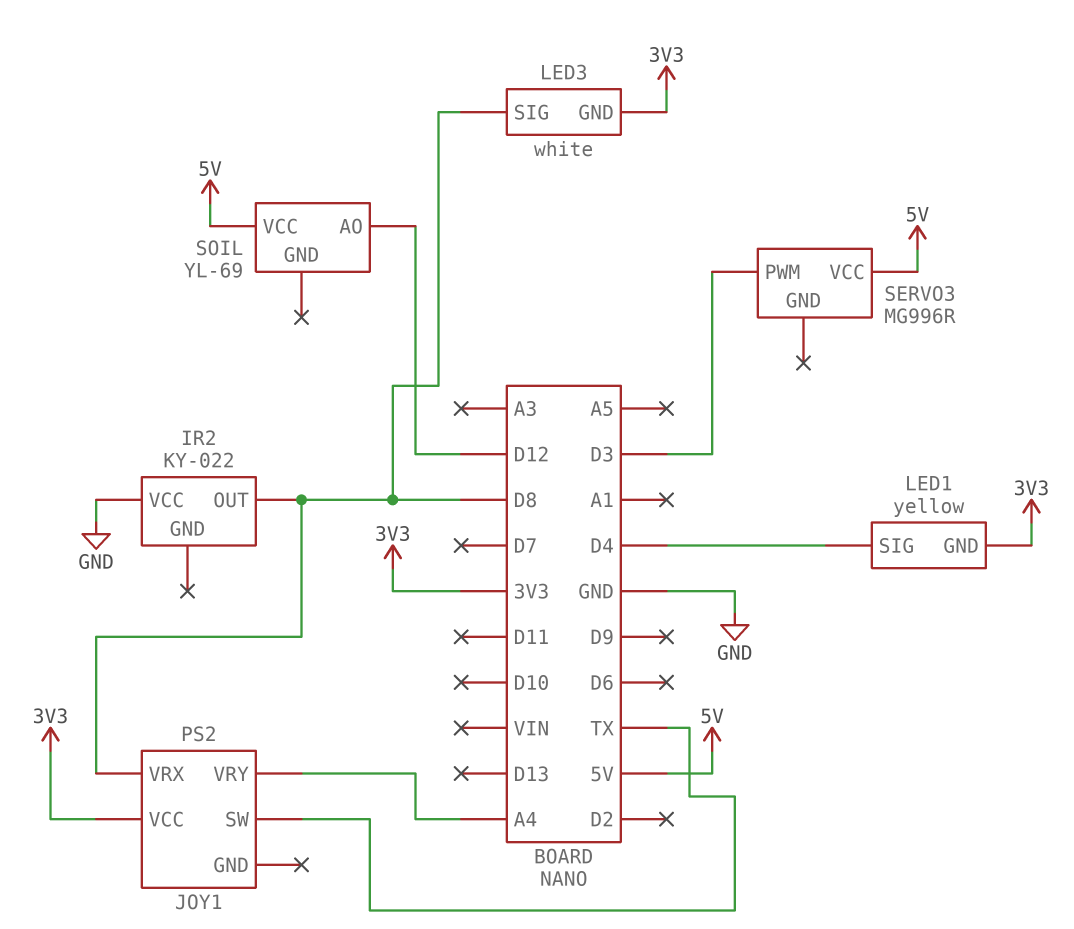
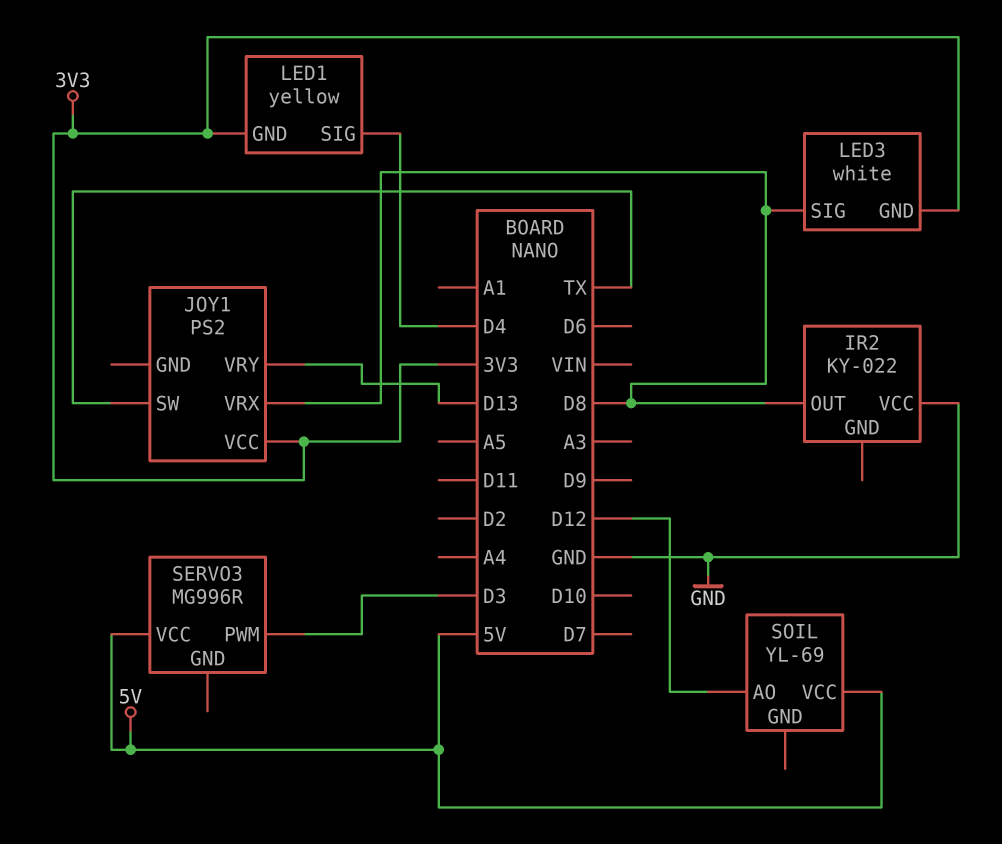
JOY1 pin VRY: A4 -> D13

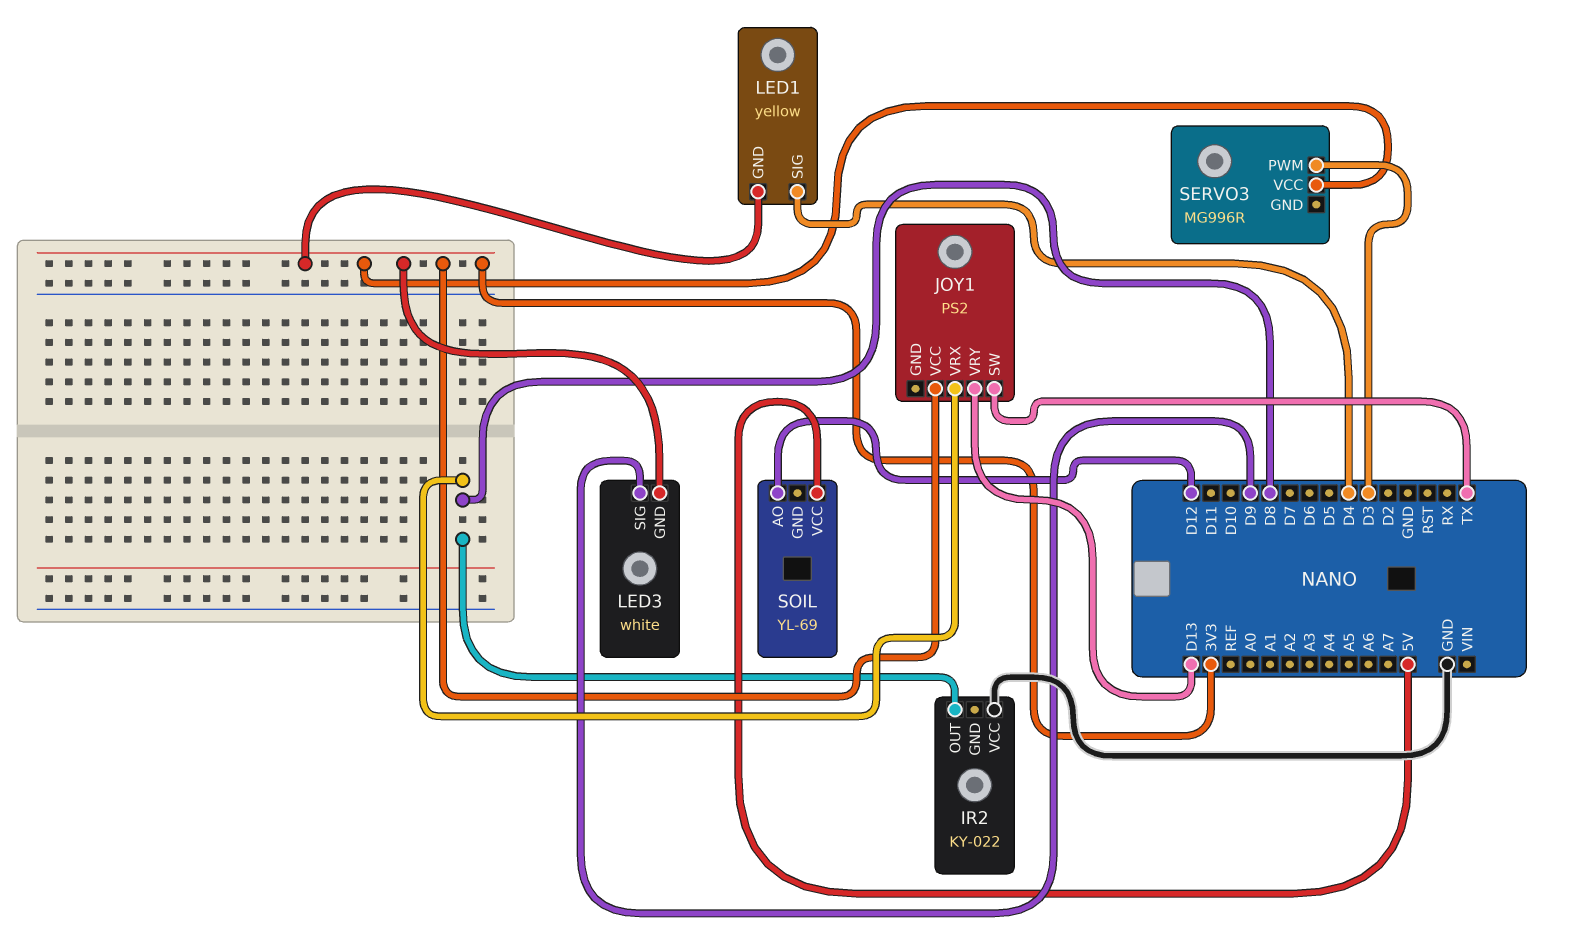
LED3 pin SIG: D8 -> D9
SERVO3 pin VCC: 5V -> 3V3

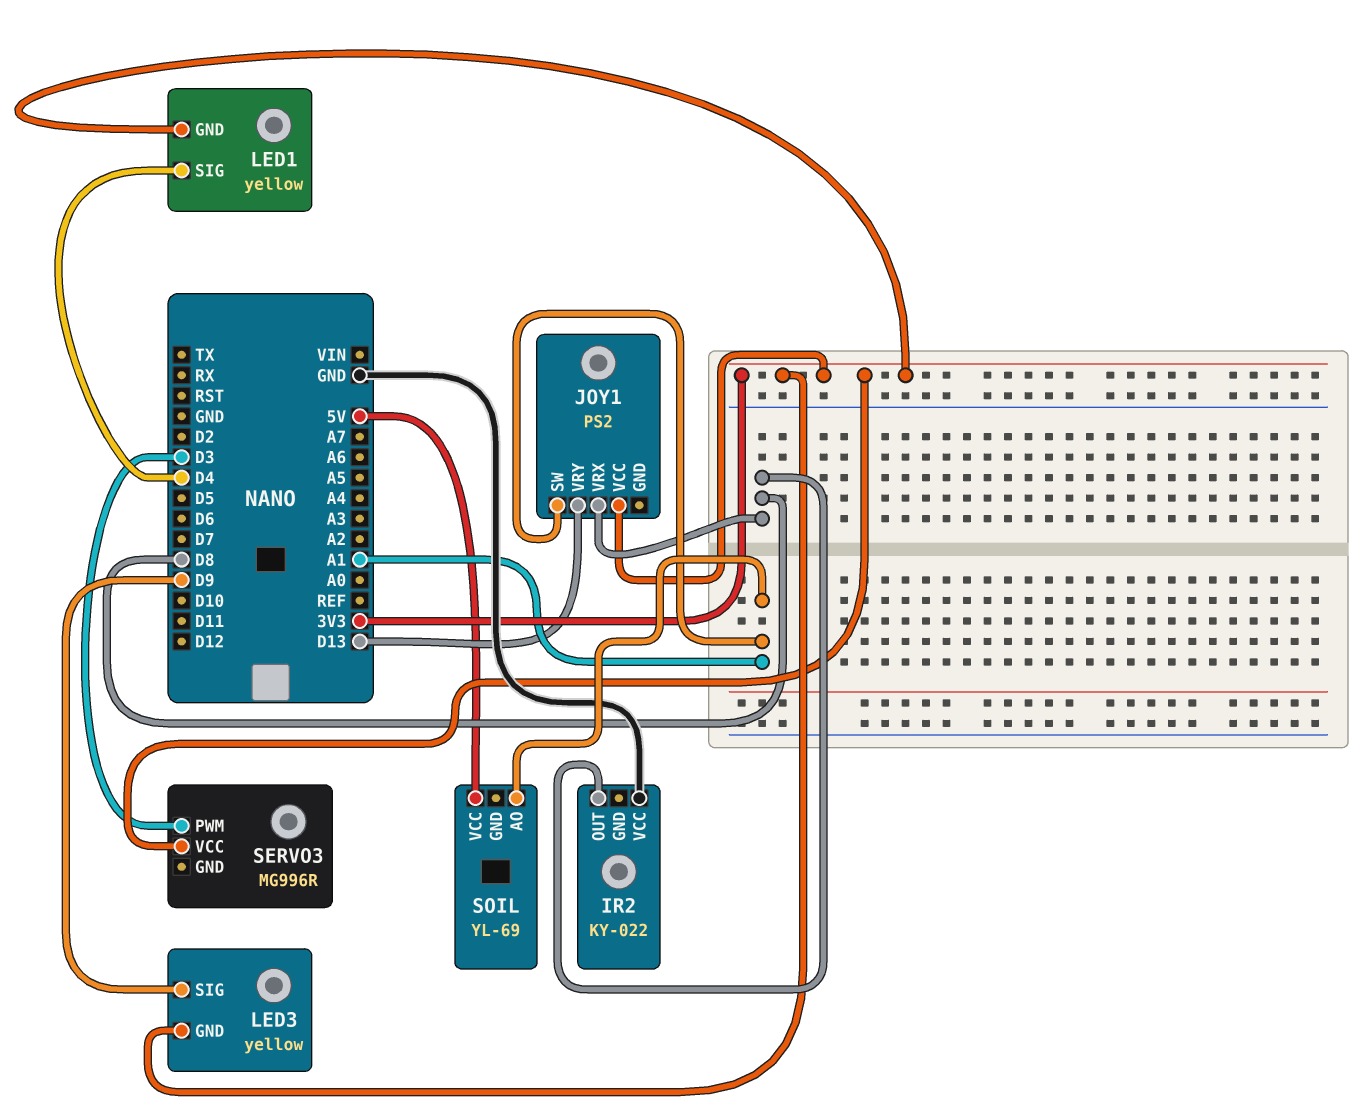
JOY1 pin SW: TX -> A1
LED3: white -> yellow
SOIL pin AO: D12 -> A1

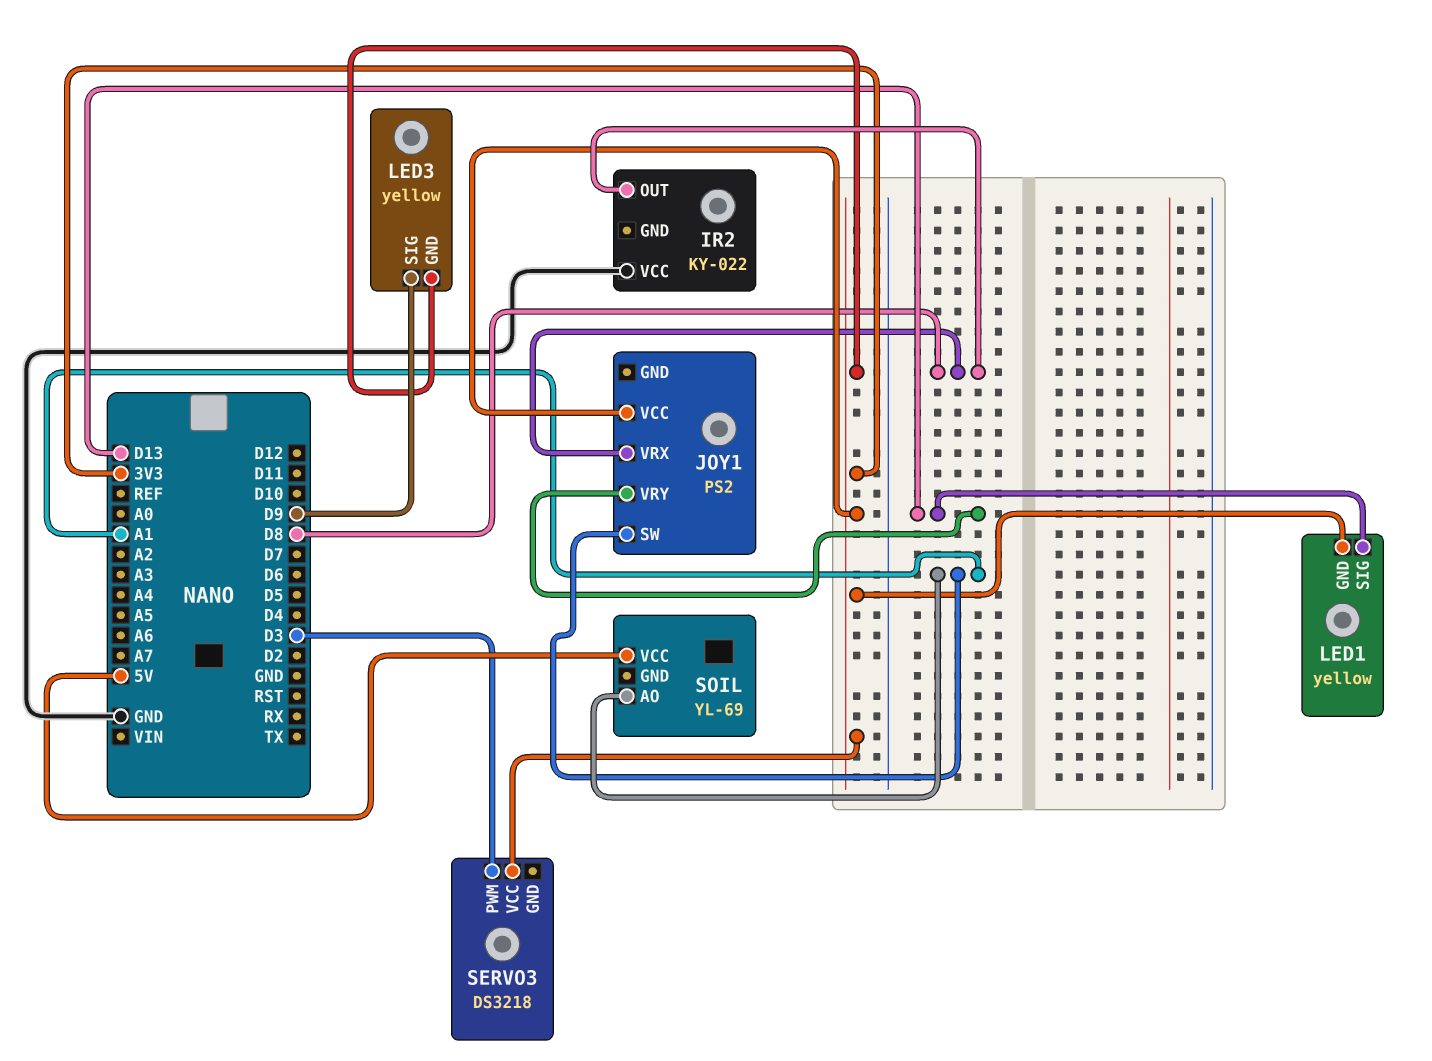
LED1 pin SIG: D4 -> D13
SERVO3: MG996R -> DS3218

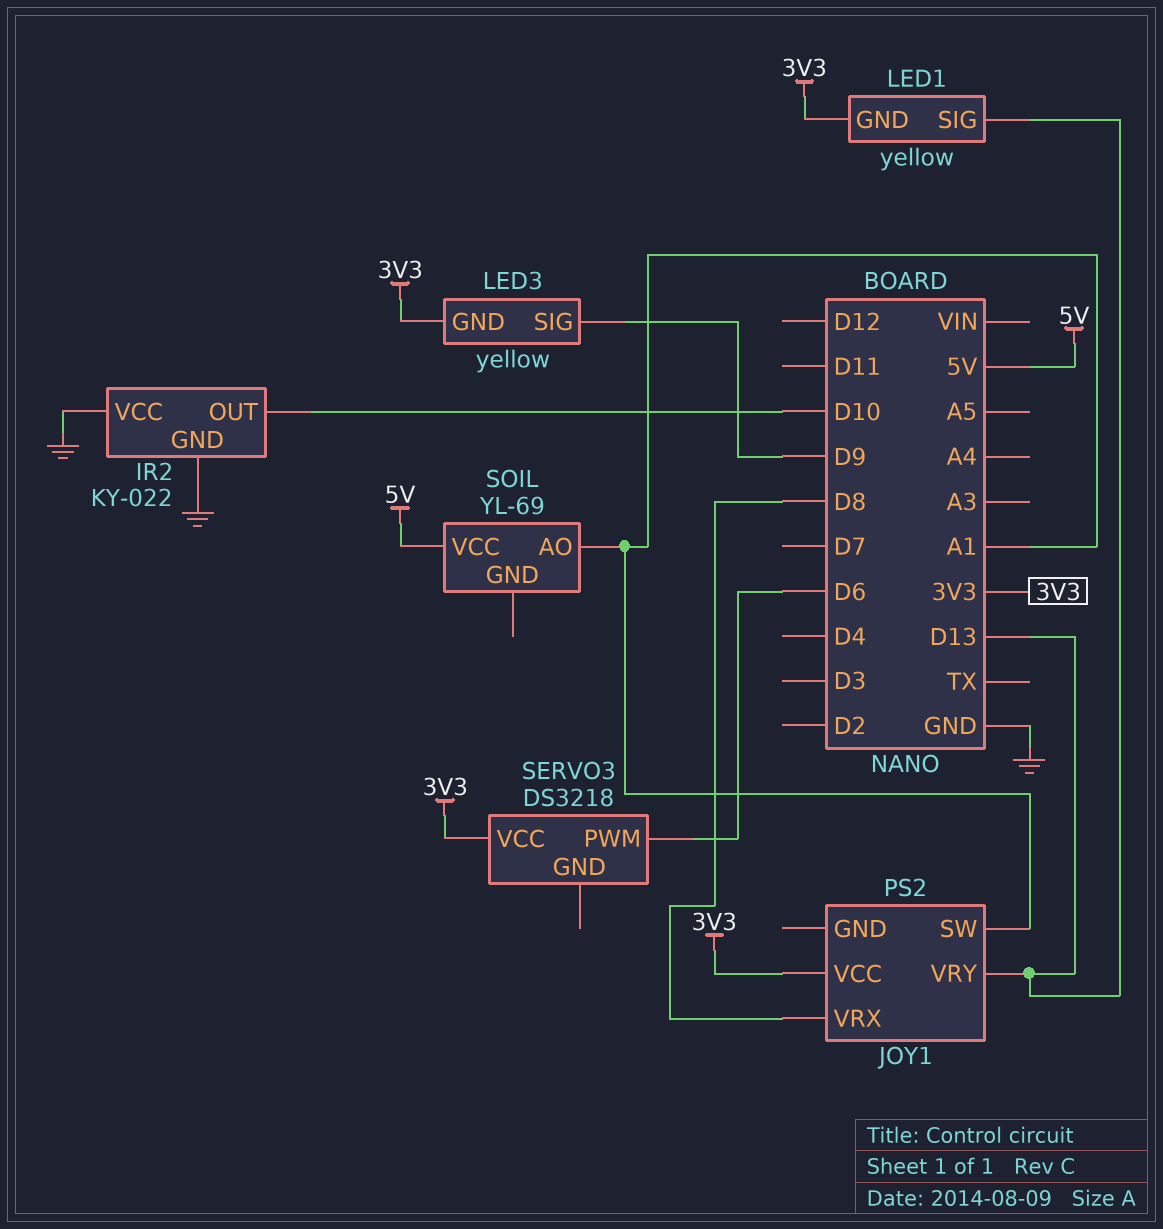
IR2 pin GND: none -> GND
IR2 pin OUT: D8 -> D10
SERVO3 pin PWM: D3 -> D6

